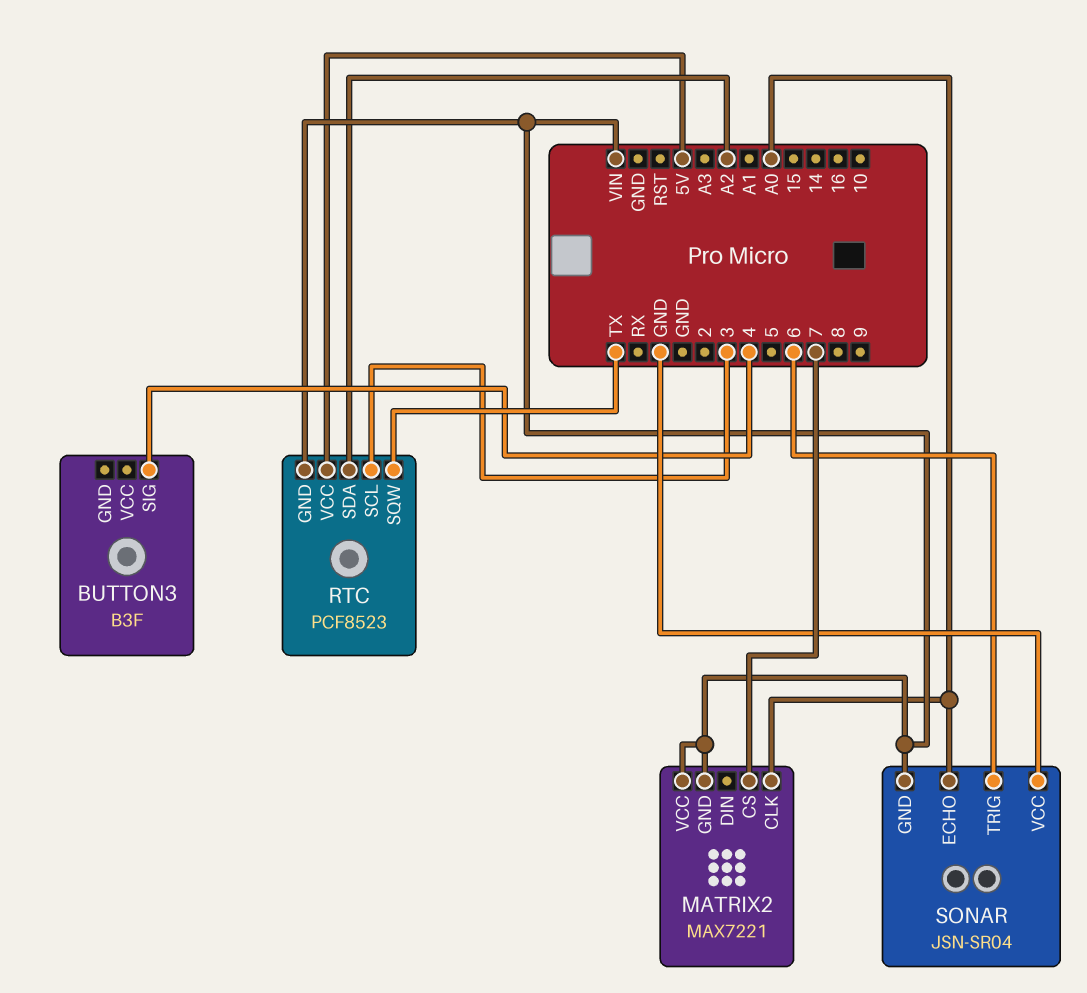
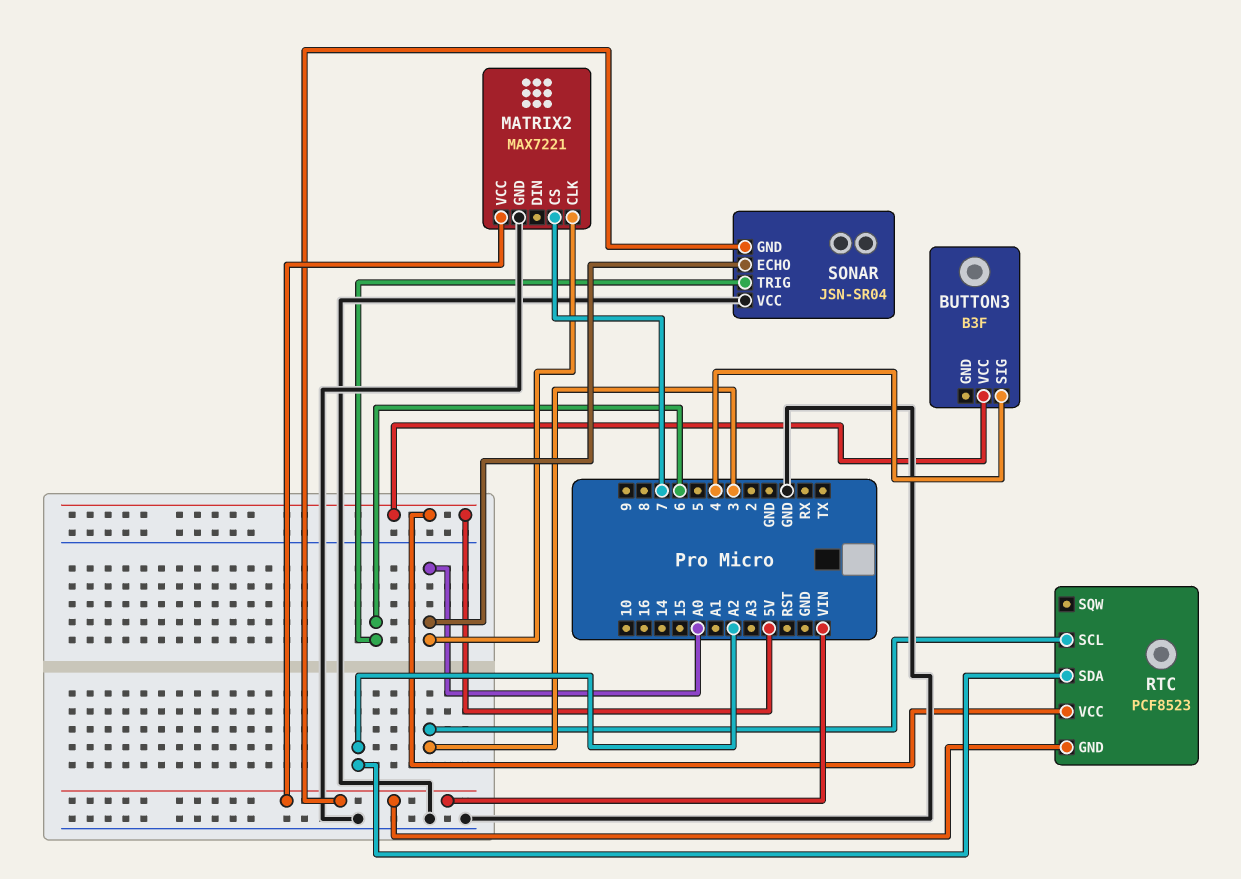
BUTTON3 pin VCC: none -> 5V
MATRIX2 pin GND: VIN -> GND
RTC pin SQW: TX -> none

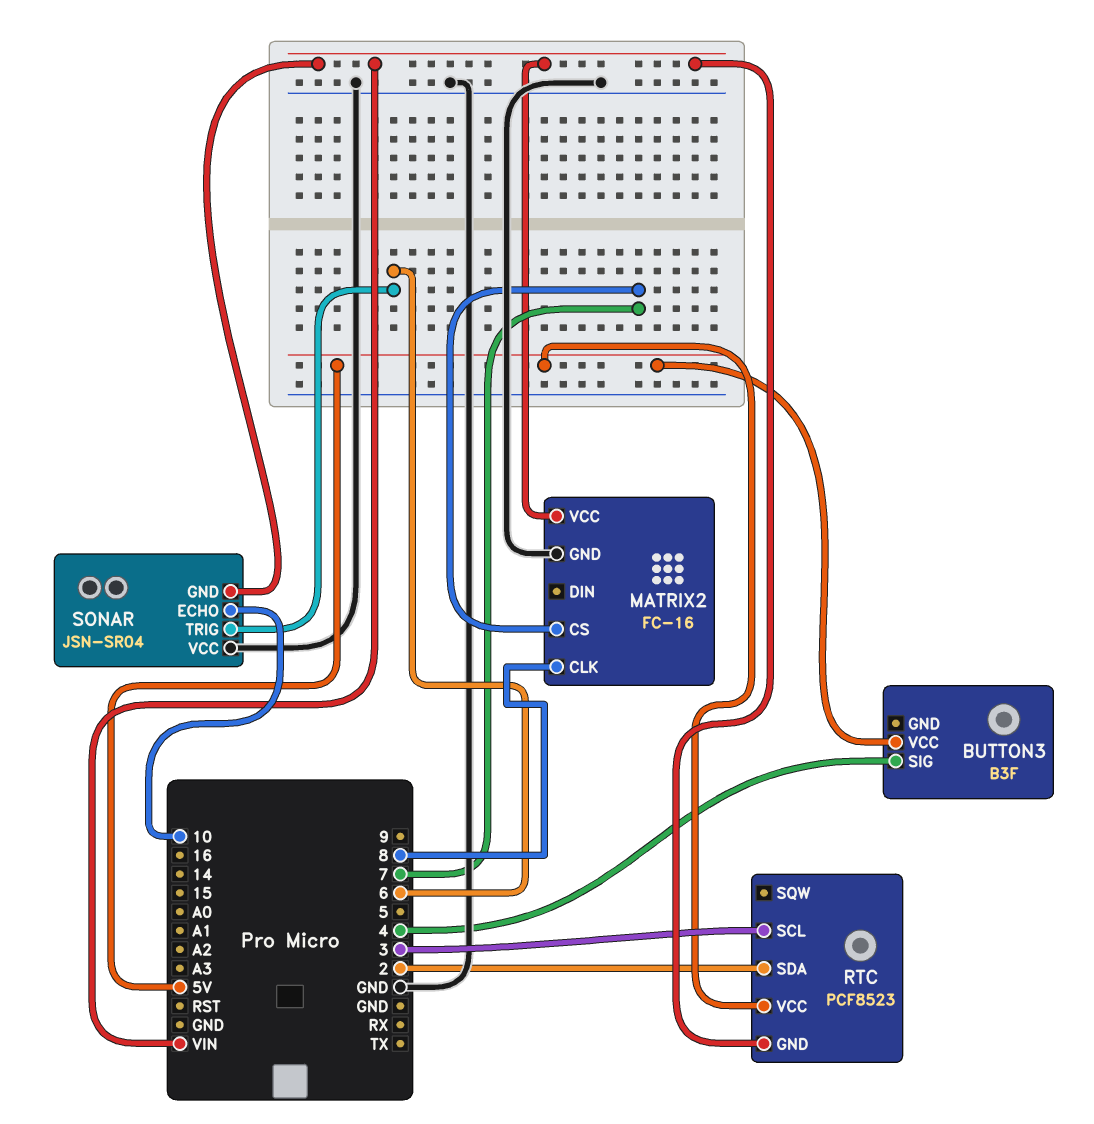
MATRIX2: MAX7221 -> FC-16
MATRIX2 pin CLK: A0 -> 8
RTC pin SDA: A2 -> 2
SONAR pin ECHO: A0 -> 10

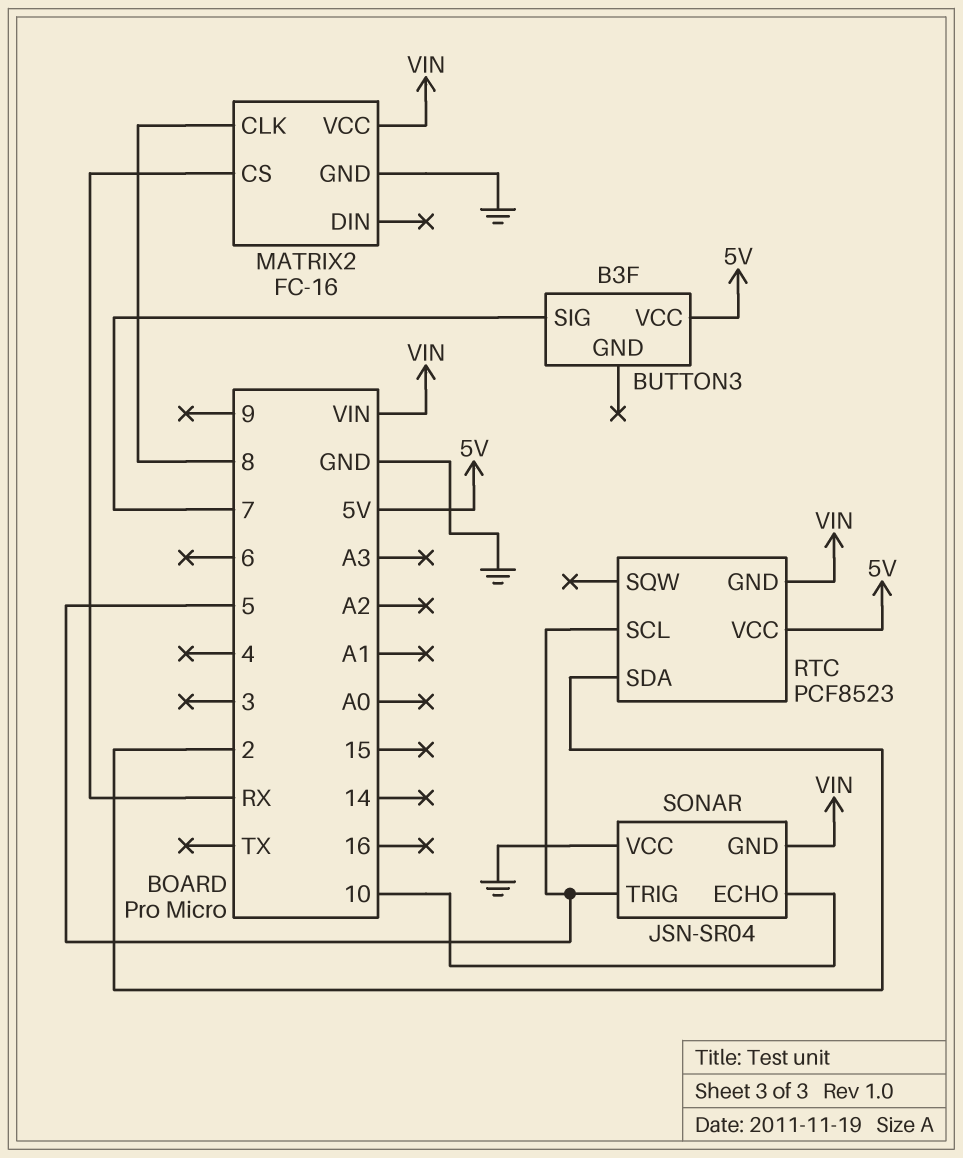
BUTTON3 pin SIG: 4 -> 7
MATRIX2 pin CS: 7 -> RX
RTC pin SCL: 3 -> 5
SONAR pin TRIG: 6 -> 5

